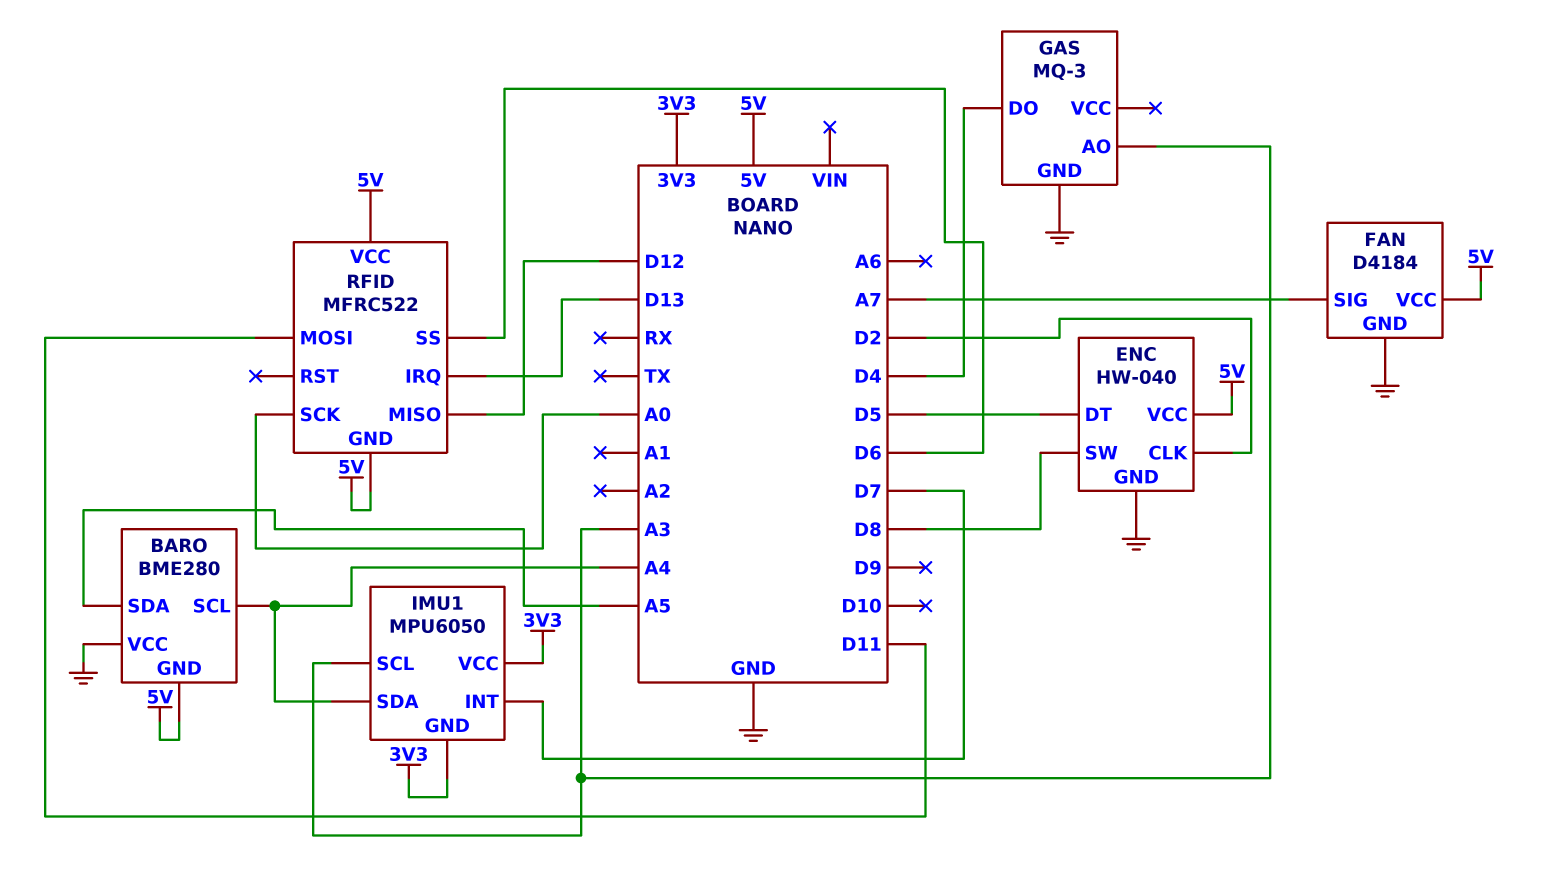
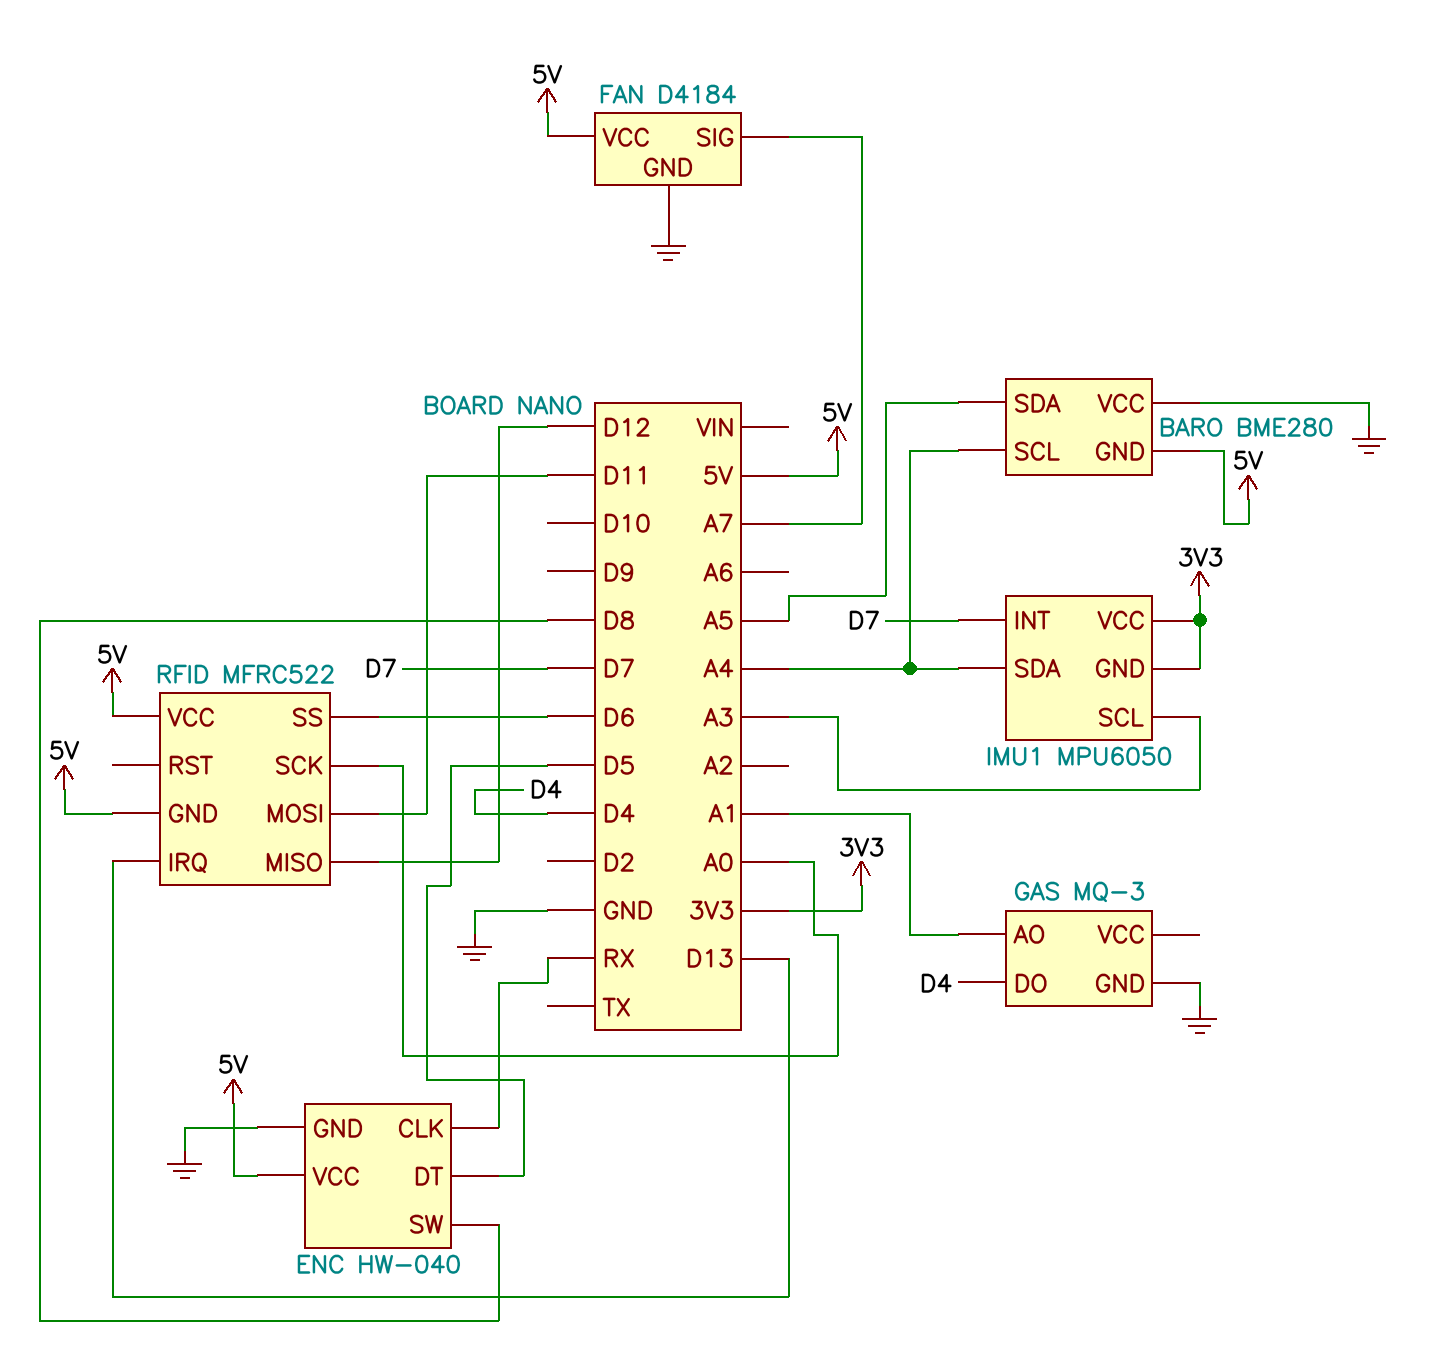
ENC pin CLK: D2 -> RX
GAS pin AO: A3 -> A1

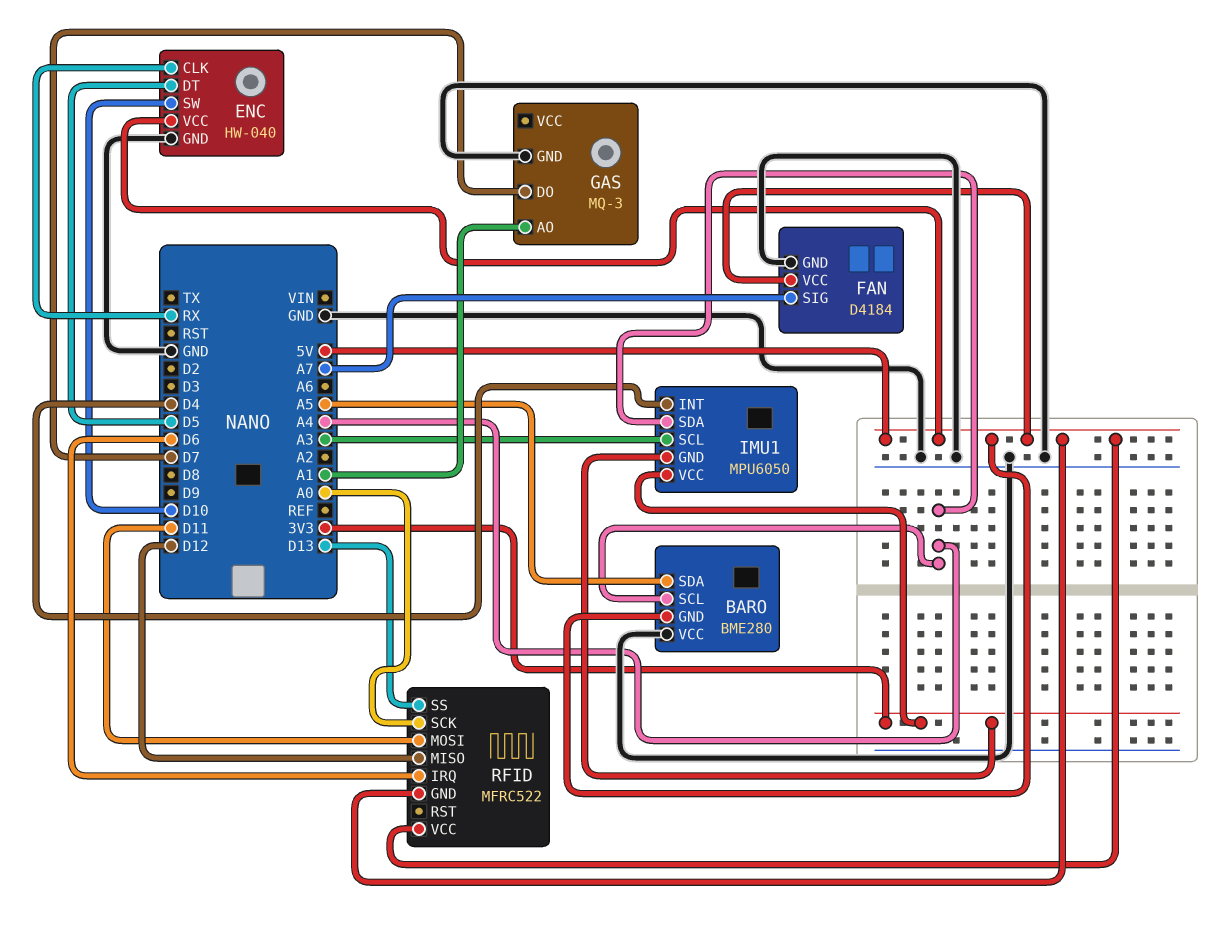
ENC pin SW: D8 -> D10
GAS pin DO: D4 -> D7
IMU1 pin INT: D7 -> D4
RFID pin IRQ: D13 -> D6
RFID pin SS: D6 -> D13

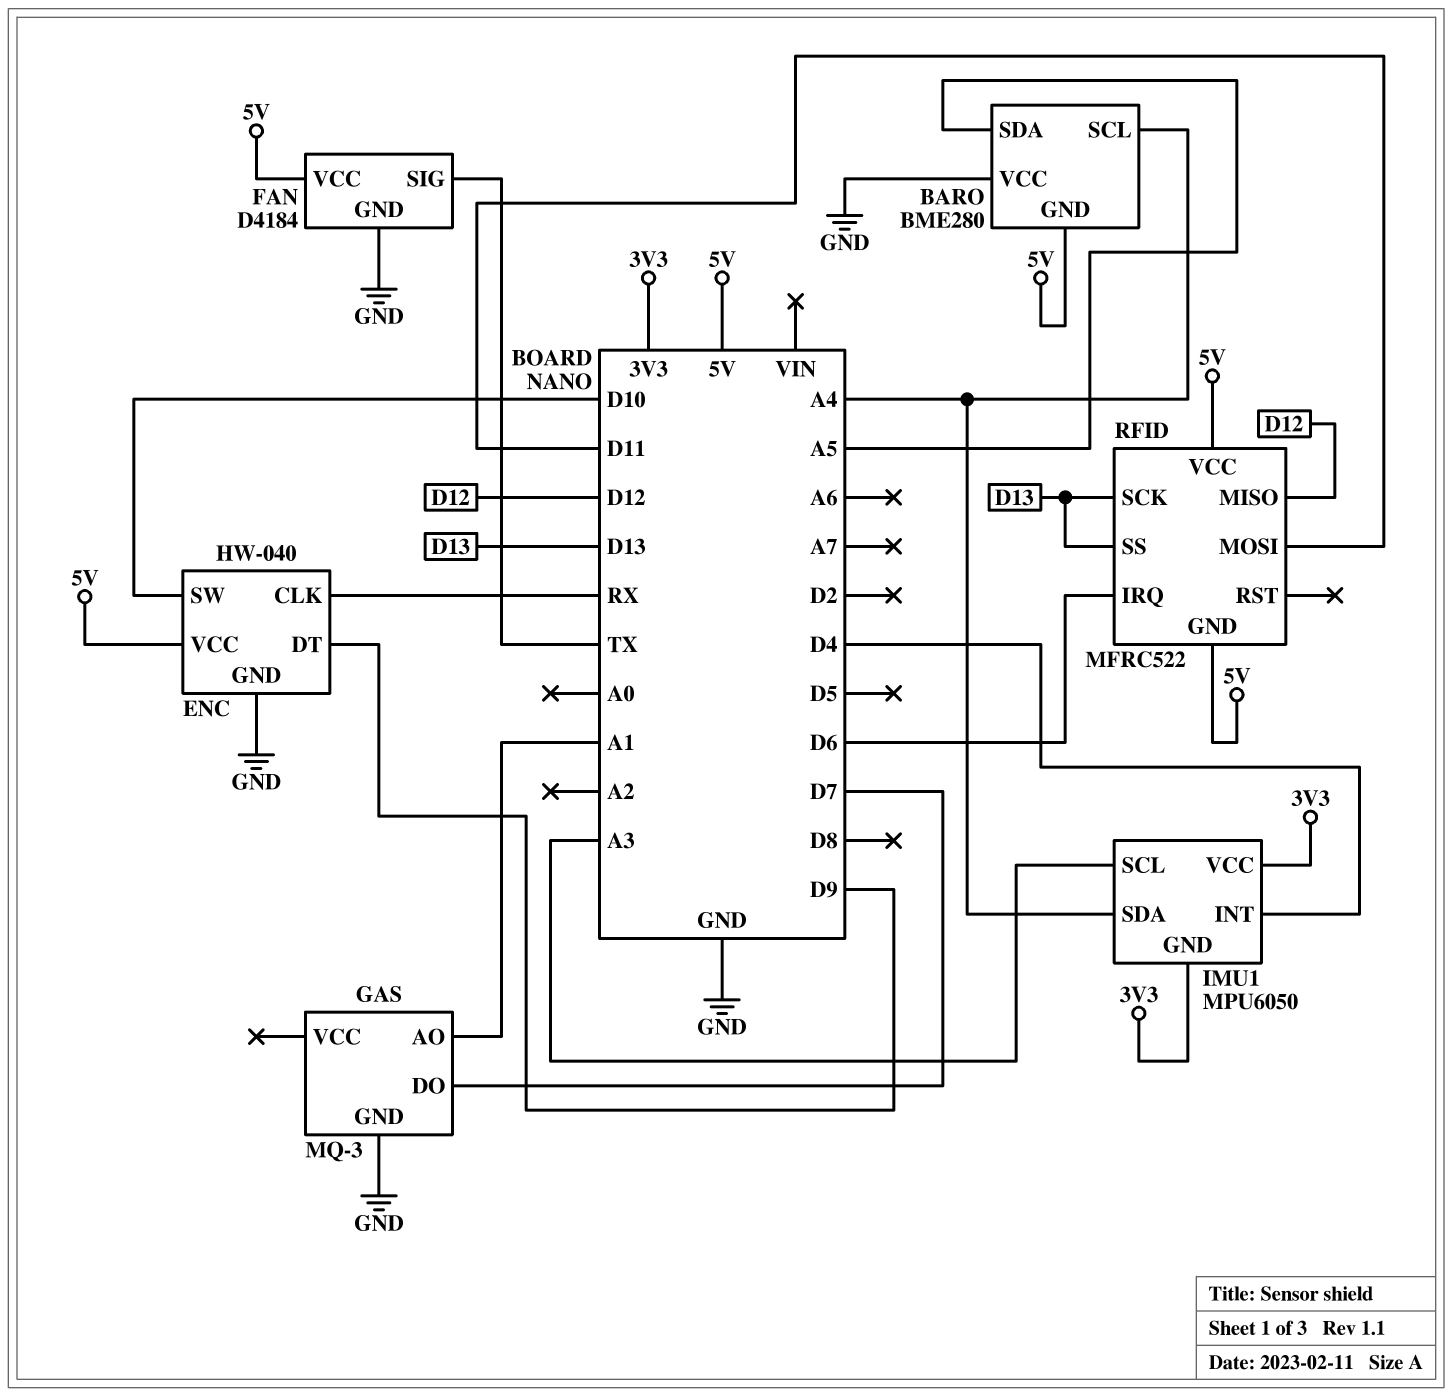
ENC pin DT: D5 -> D9
FAN pin SIG: A7 -> TX
RFID pin SCK: A0 -> D13

